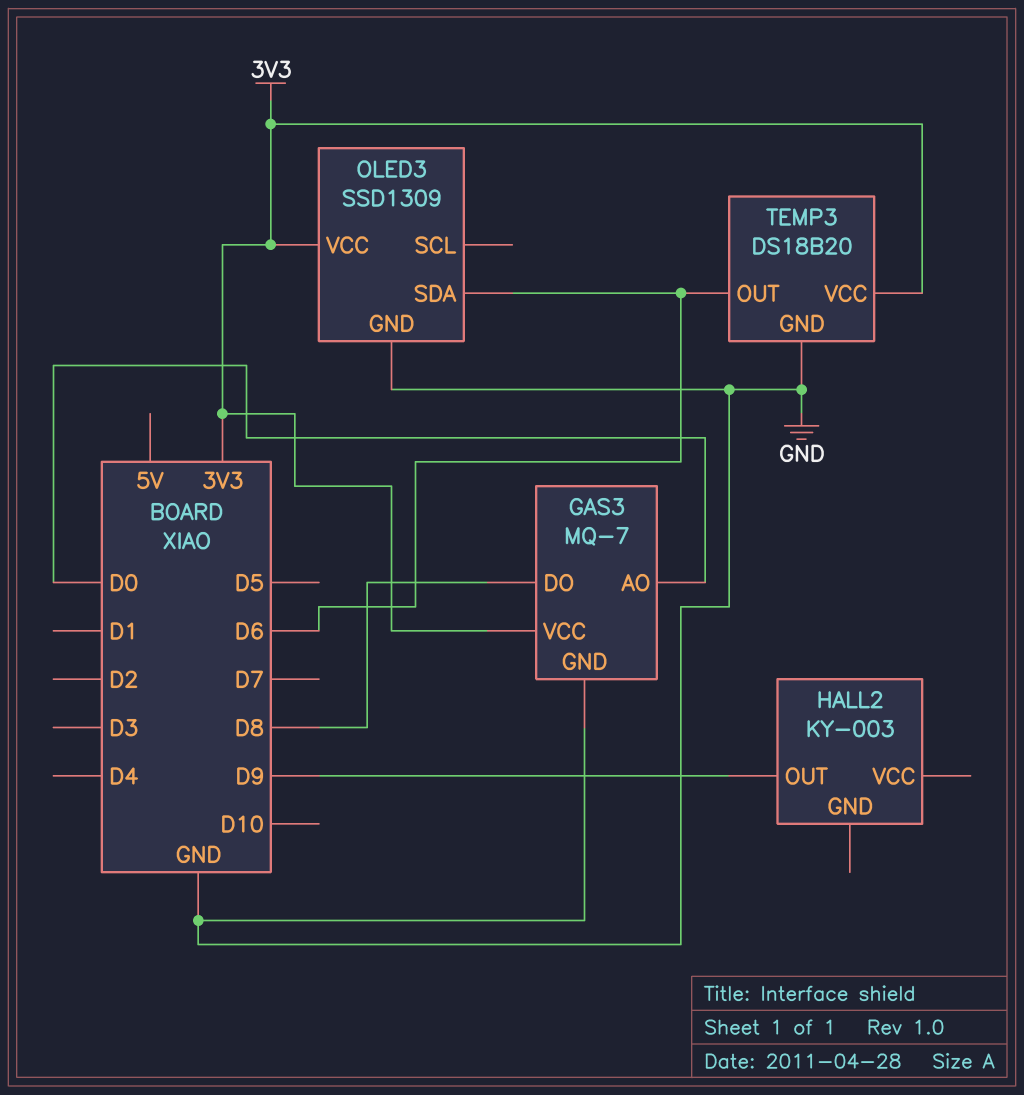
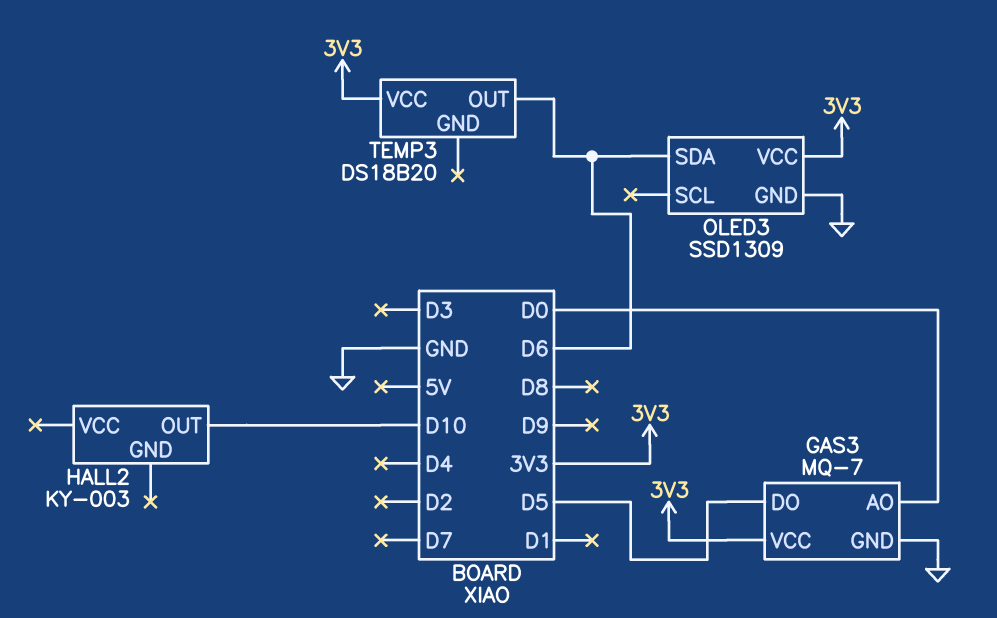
GAS3 pin DO: D8 -> D5
HALL2 pin OUT: D9 -> D10
TEMP3 pin GND: GND -> none

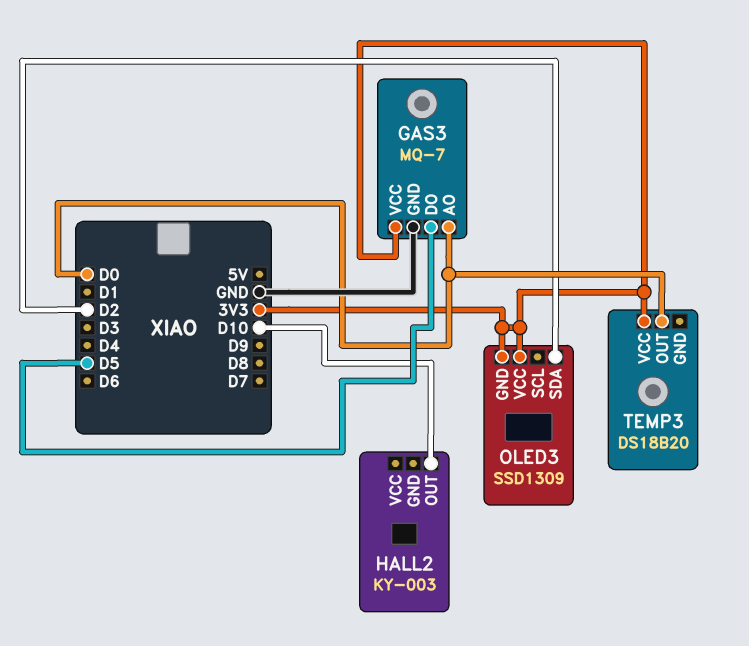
OLED3 pin GND: GND -> 3V3
OLED3 pin SDA: D6 -> D2
TEMP3 pin OUT: D6 -> D0

